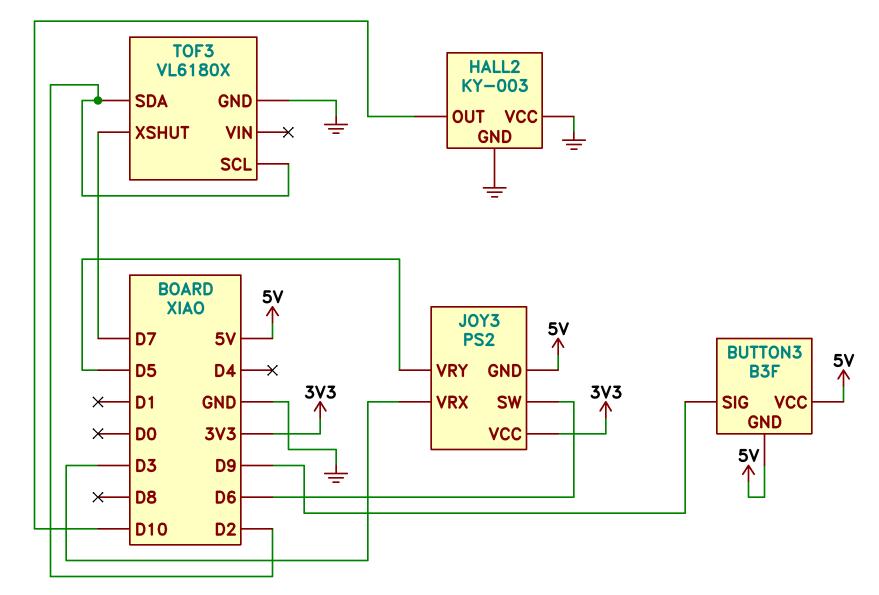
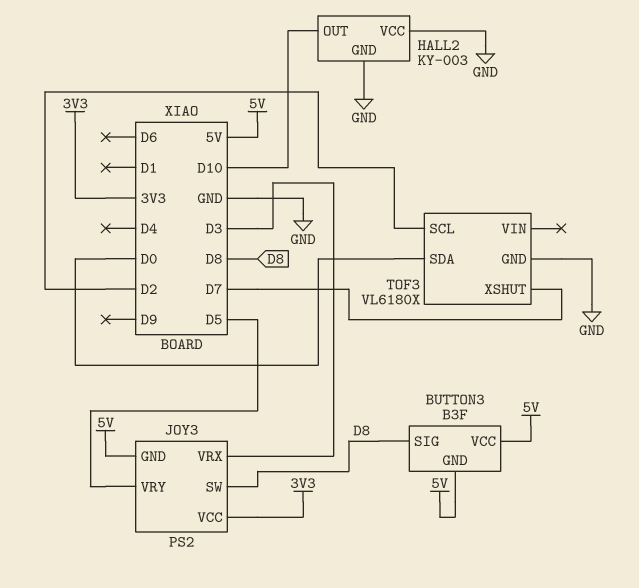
BUTTON3 pin SIG: D9 -> D8
JOY3 pin SW: D6 -> D8
TOF3 pin SDA: D2 -> D0

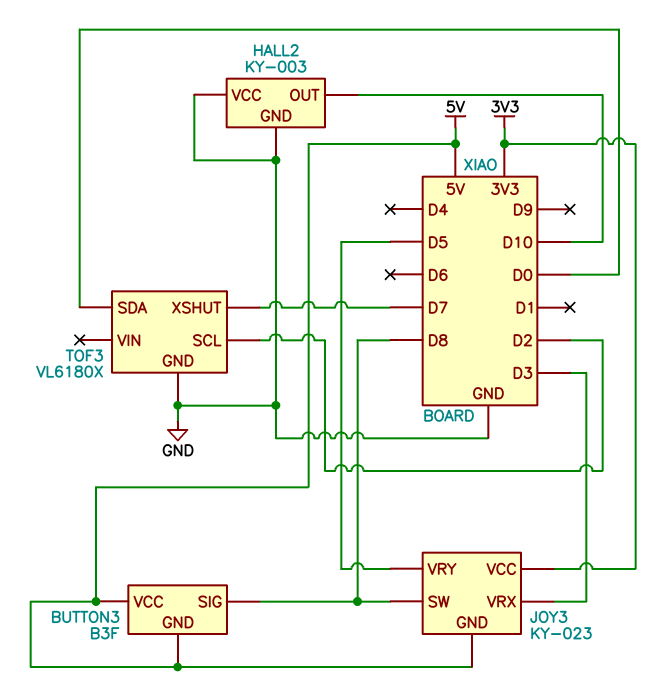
JOY3: PS2 -> KY-023

